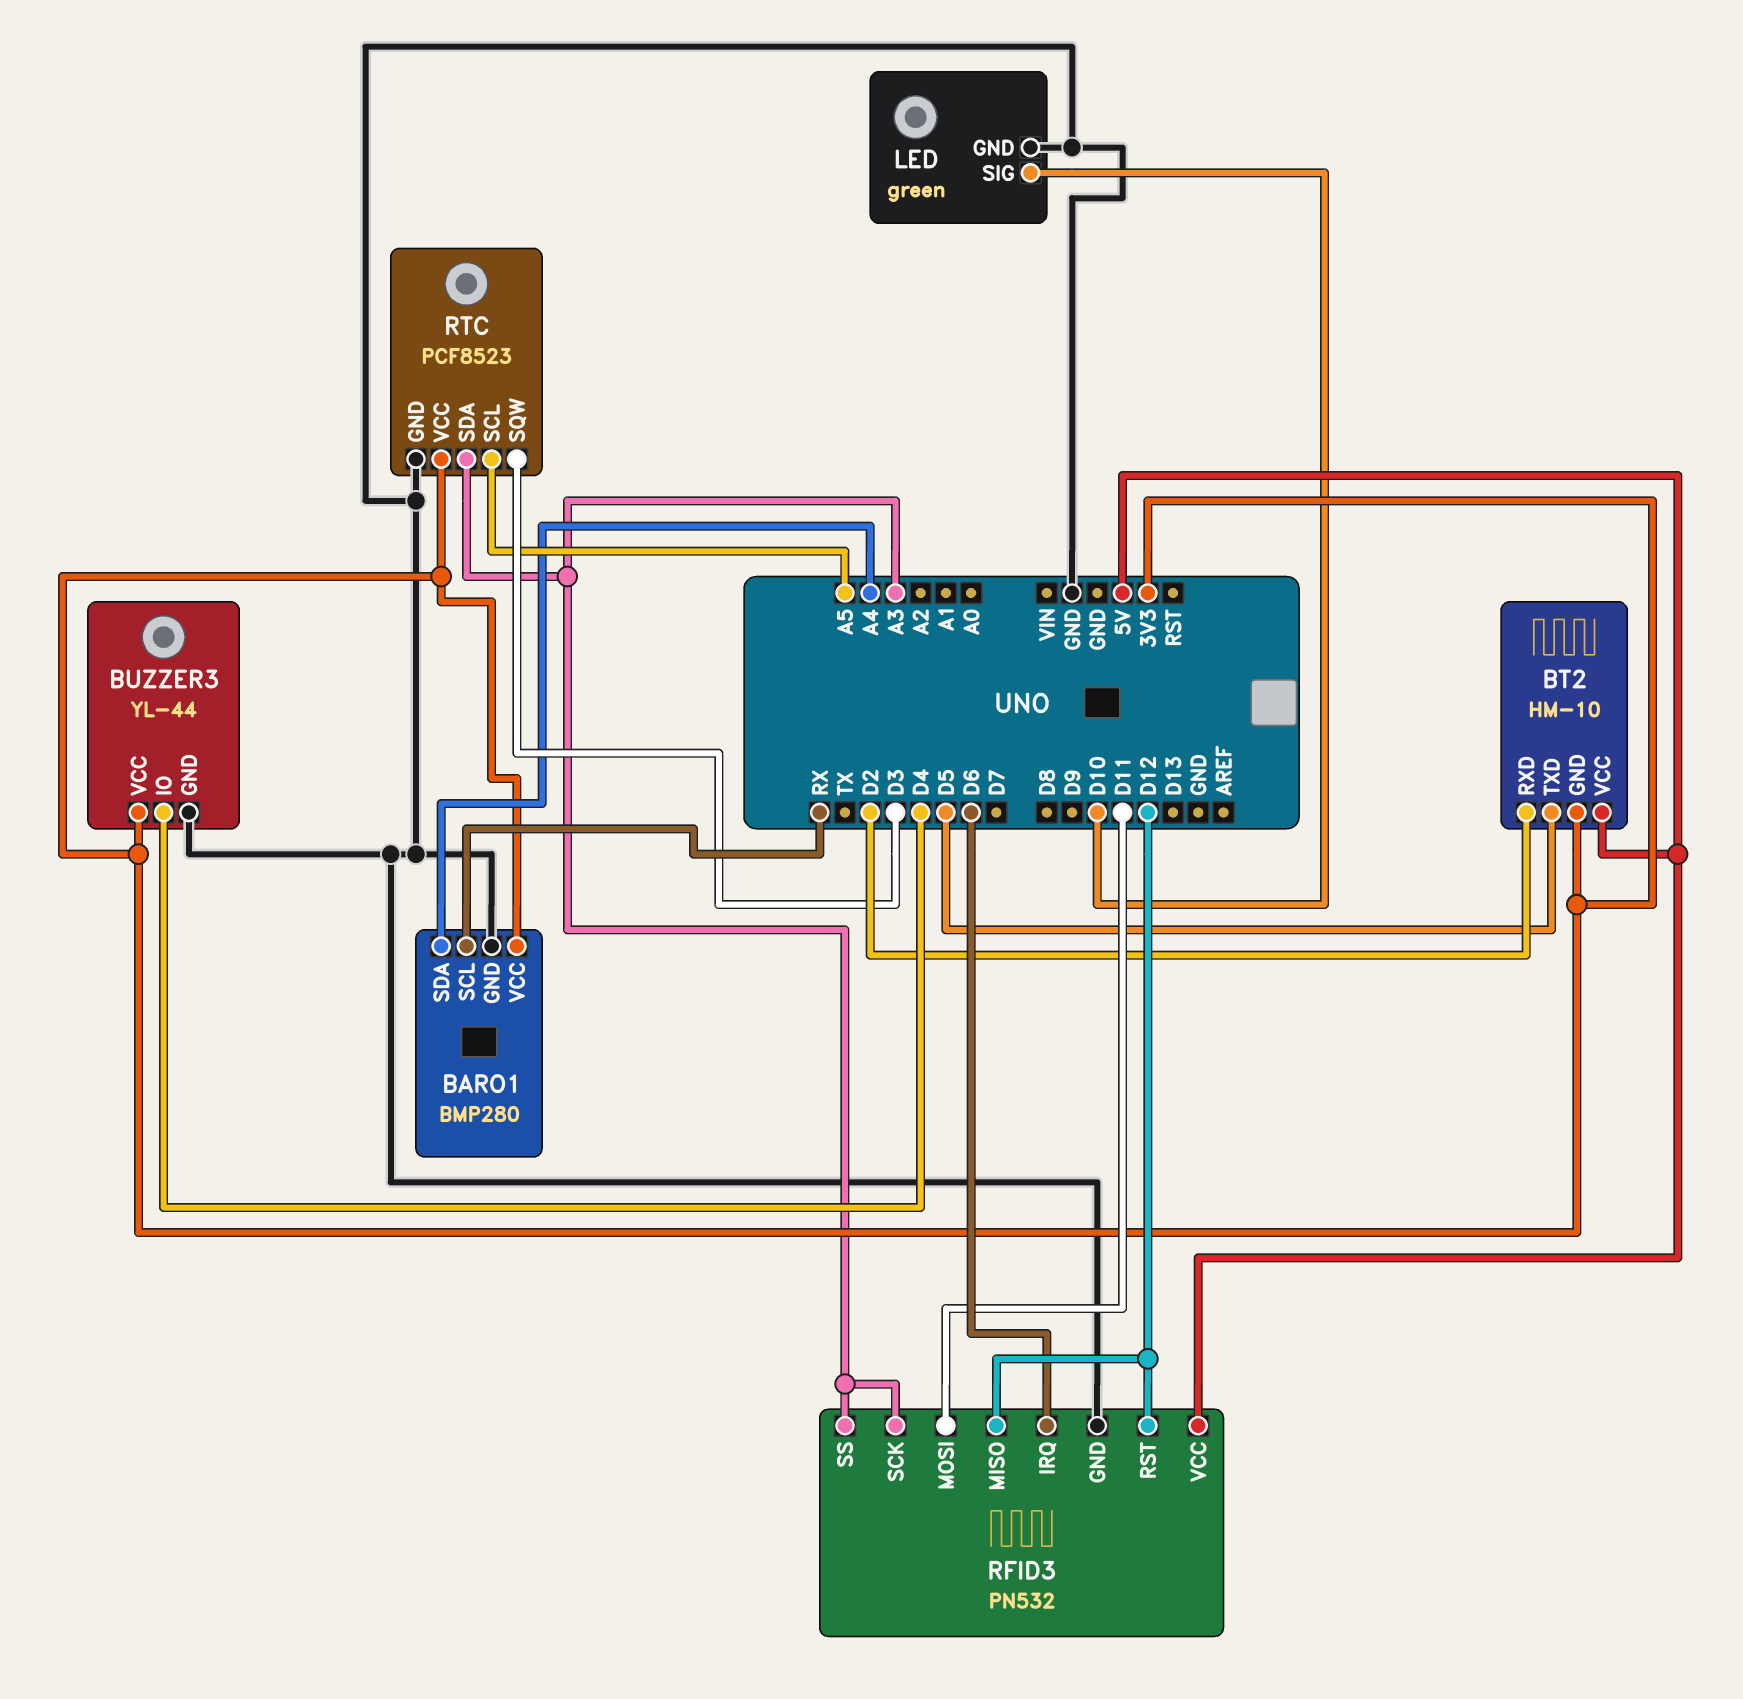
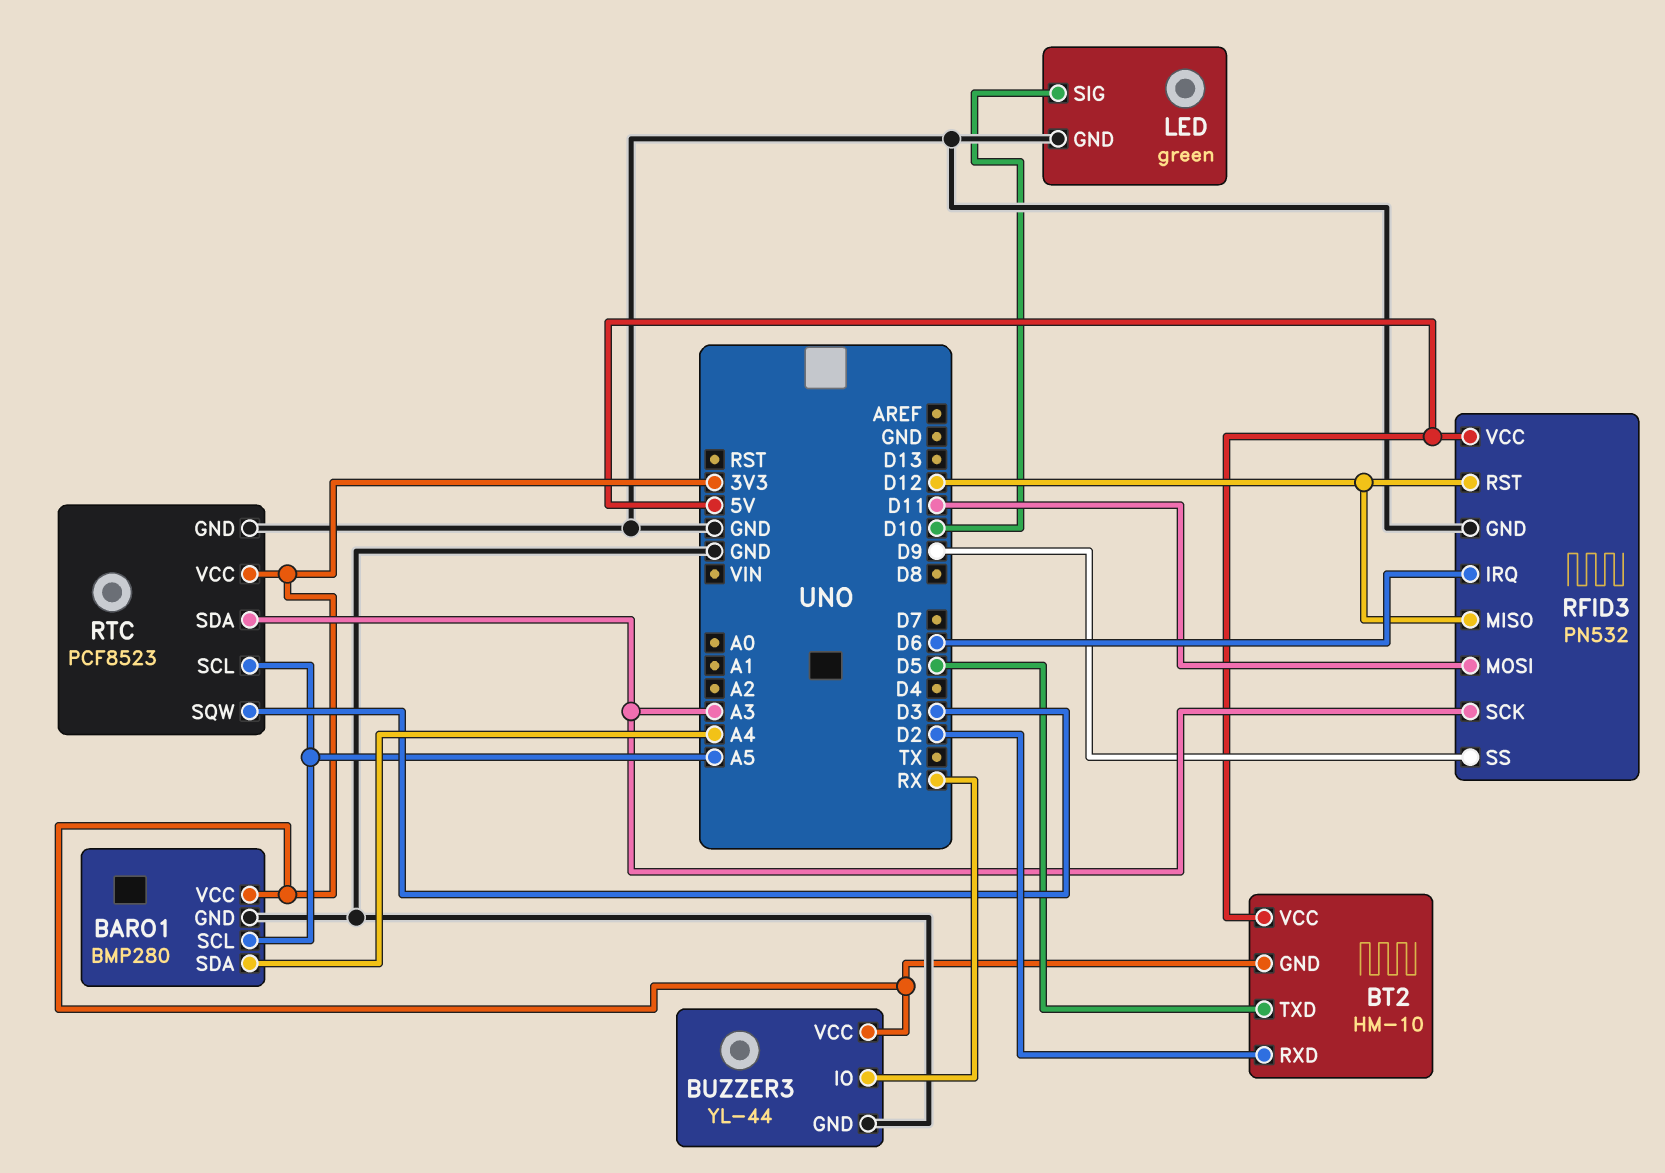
BARO1 pin SCL: RX -> A5
BUZZER3 pin IO: D4 -> RX
RFID3 pin SS: A3 -> D9

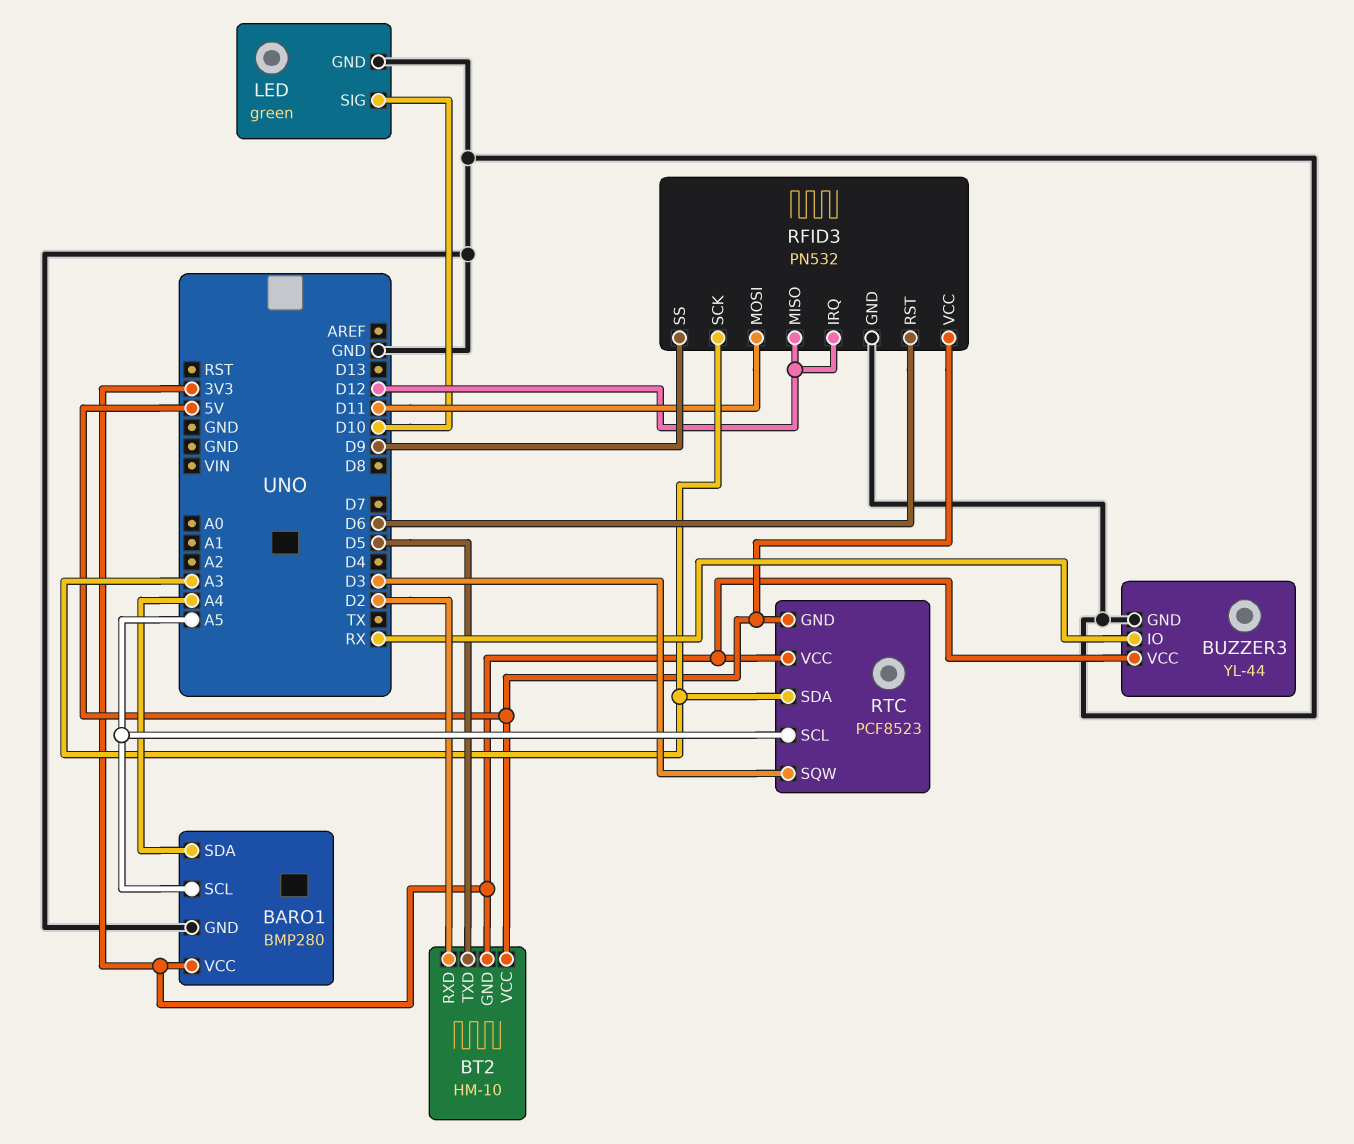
RFID3 pin IRQ: D6 -> D12
RFID3 pin RST: D12 -> D6
RTC pin GND: GND -> 5V

